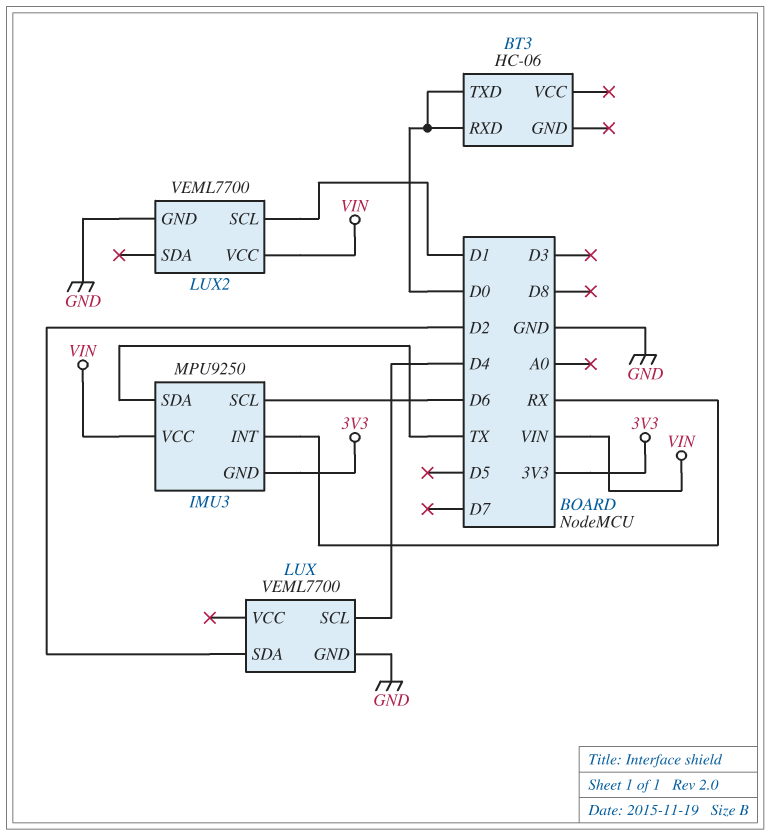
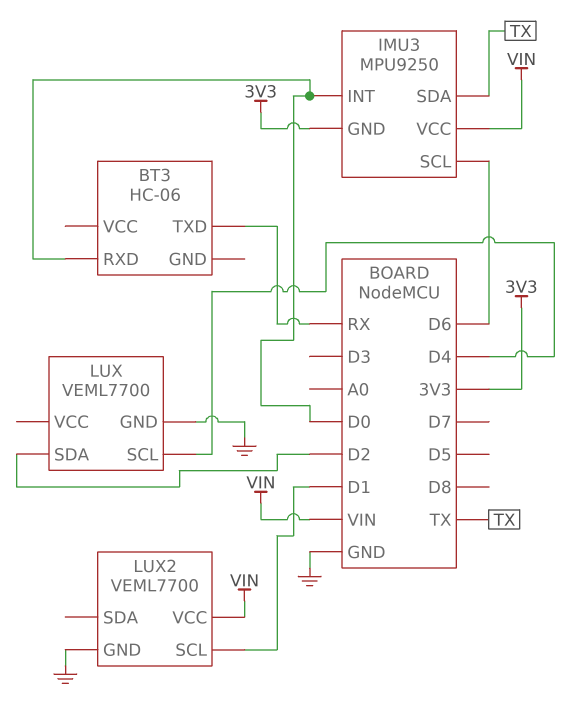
BT3 pin TXD: D0 -> RX
IMU3 pin INT: RX -> D0

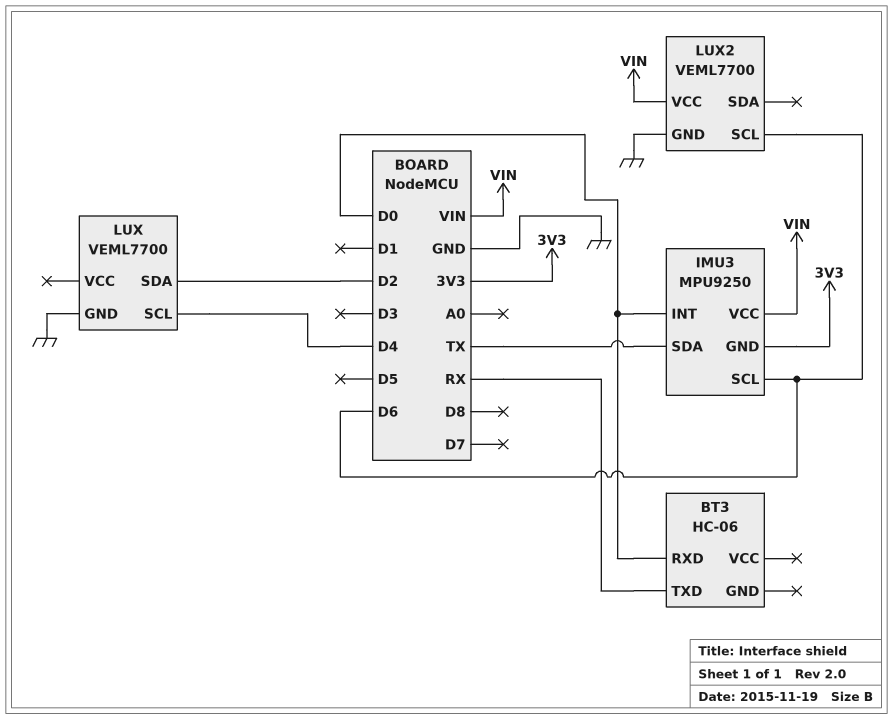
LUX2 pin SCL: D1 -> D6

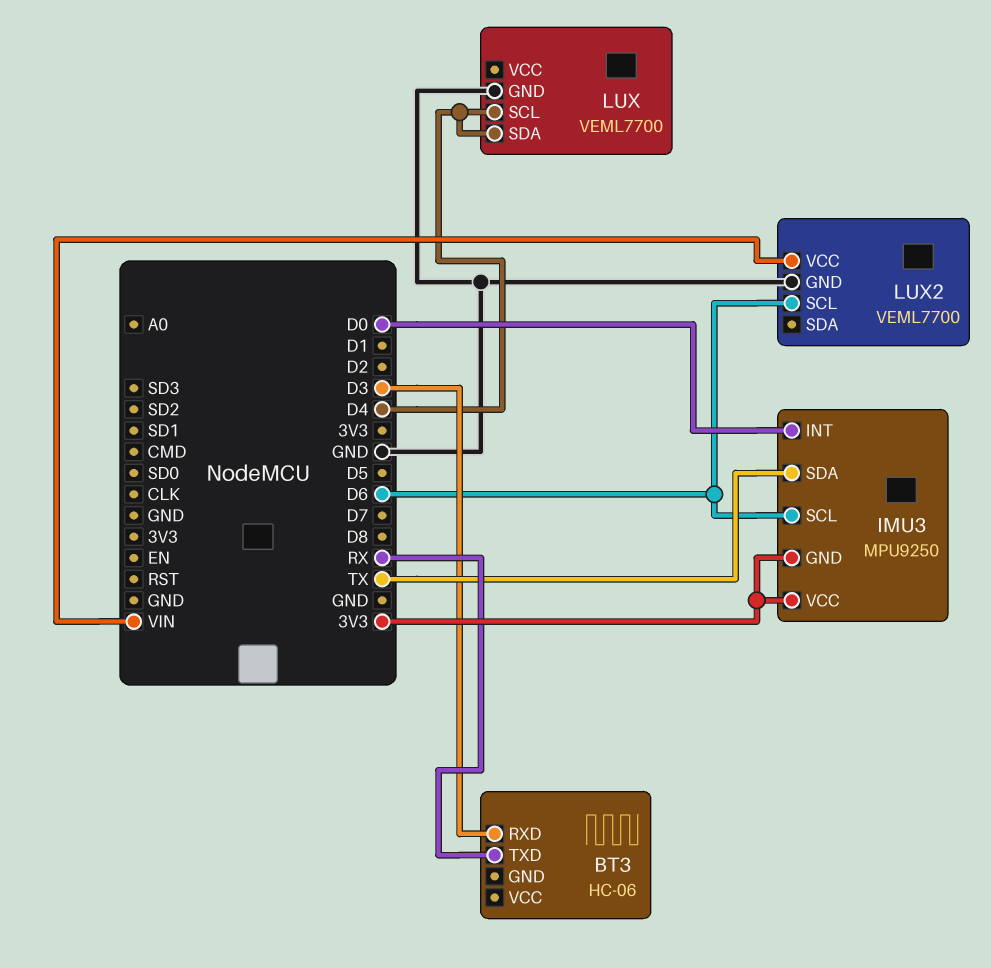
BT3 pin RXD: D0 -> D3
IMU3 pin VCC: VIN -> 3V3
LUX pin SDA: D2 -> D4

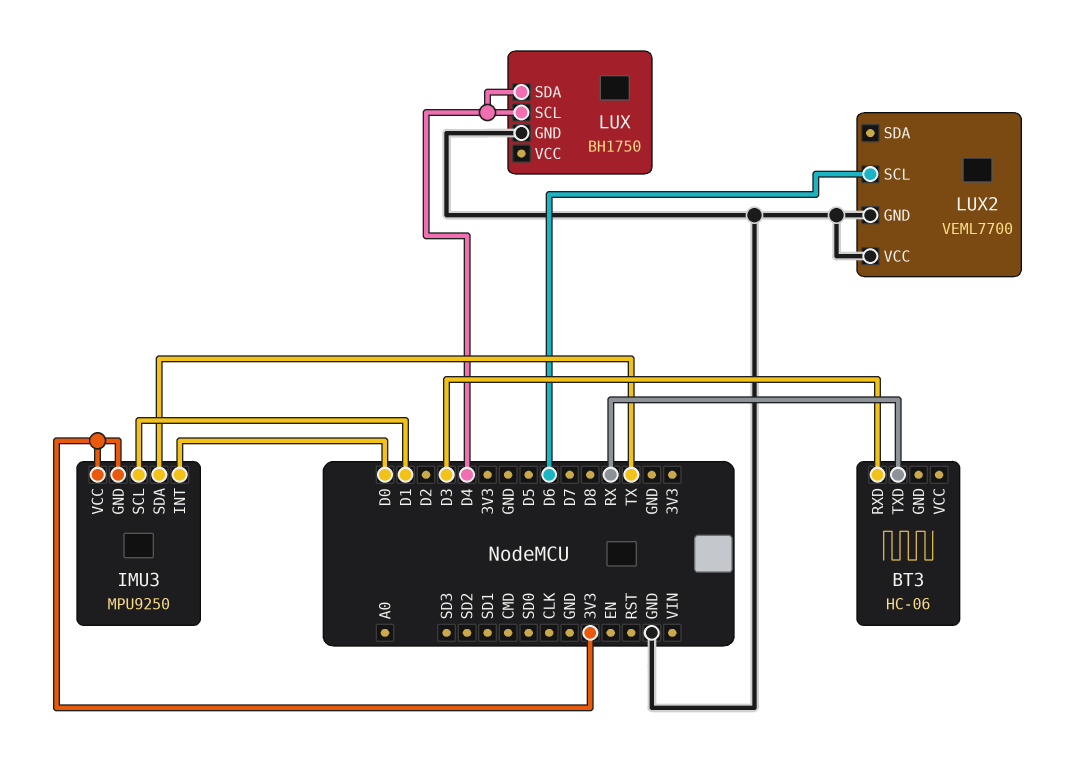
IMU3 pin SCL: D6 -> D1
LUX: VEML7700 -> BH1750
LUX2 pin VCC: VIN -> GND

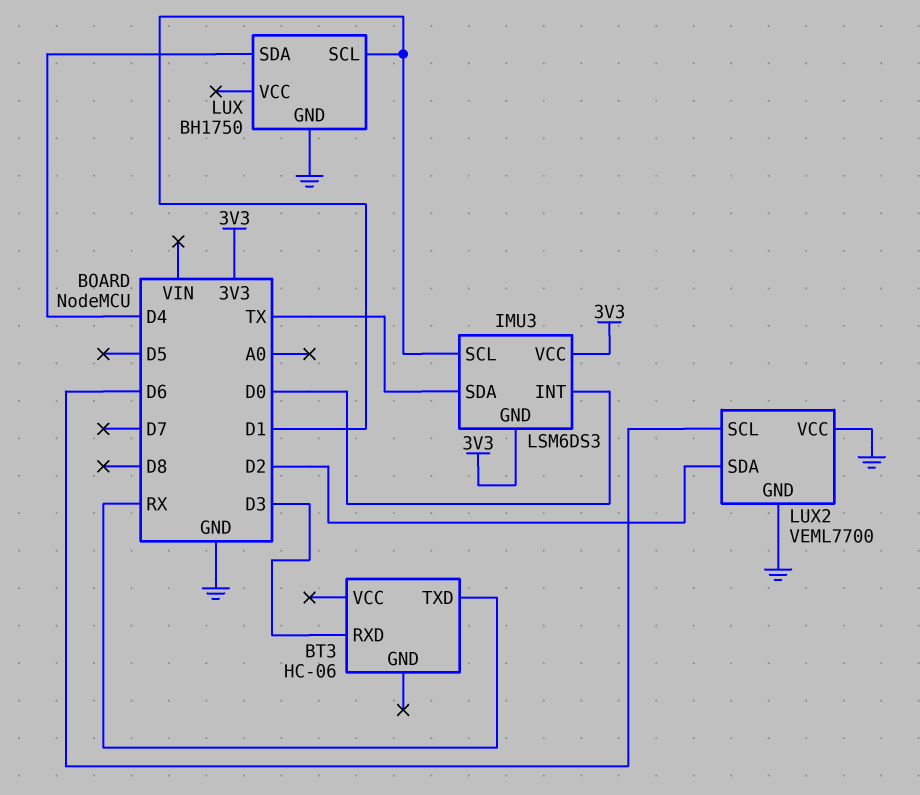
IMU3: MPU9250 -> LSM6DS3
LUX pin SCL: D4 -> D1
LUX2 pin SDA: none -> D2

